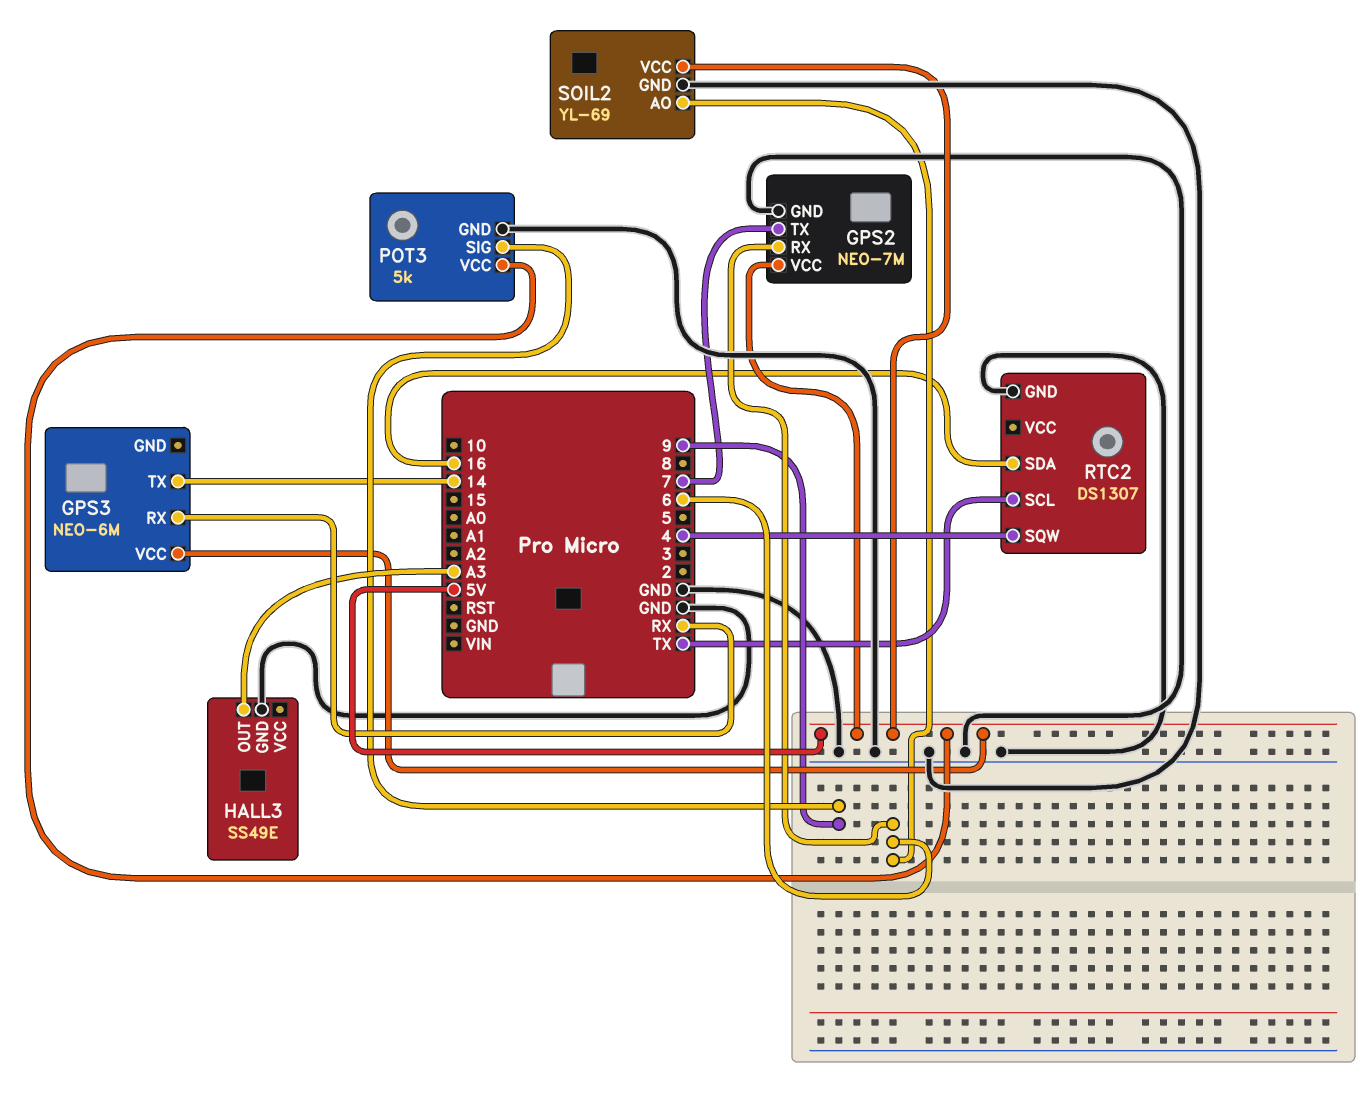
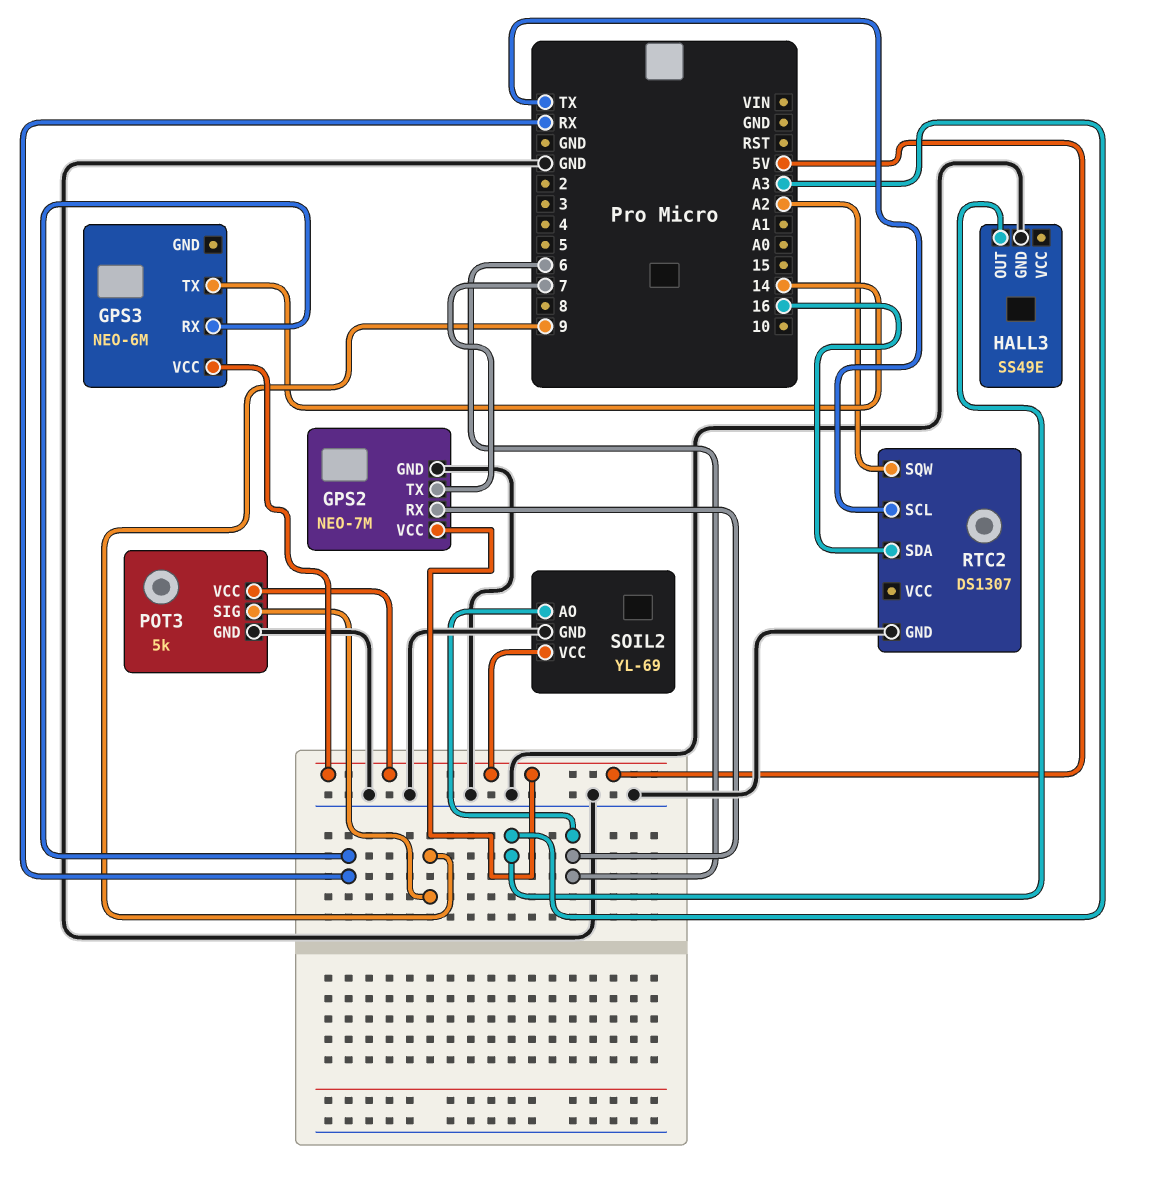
RTC2 pin SQW: 4 -> A2

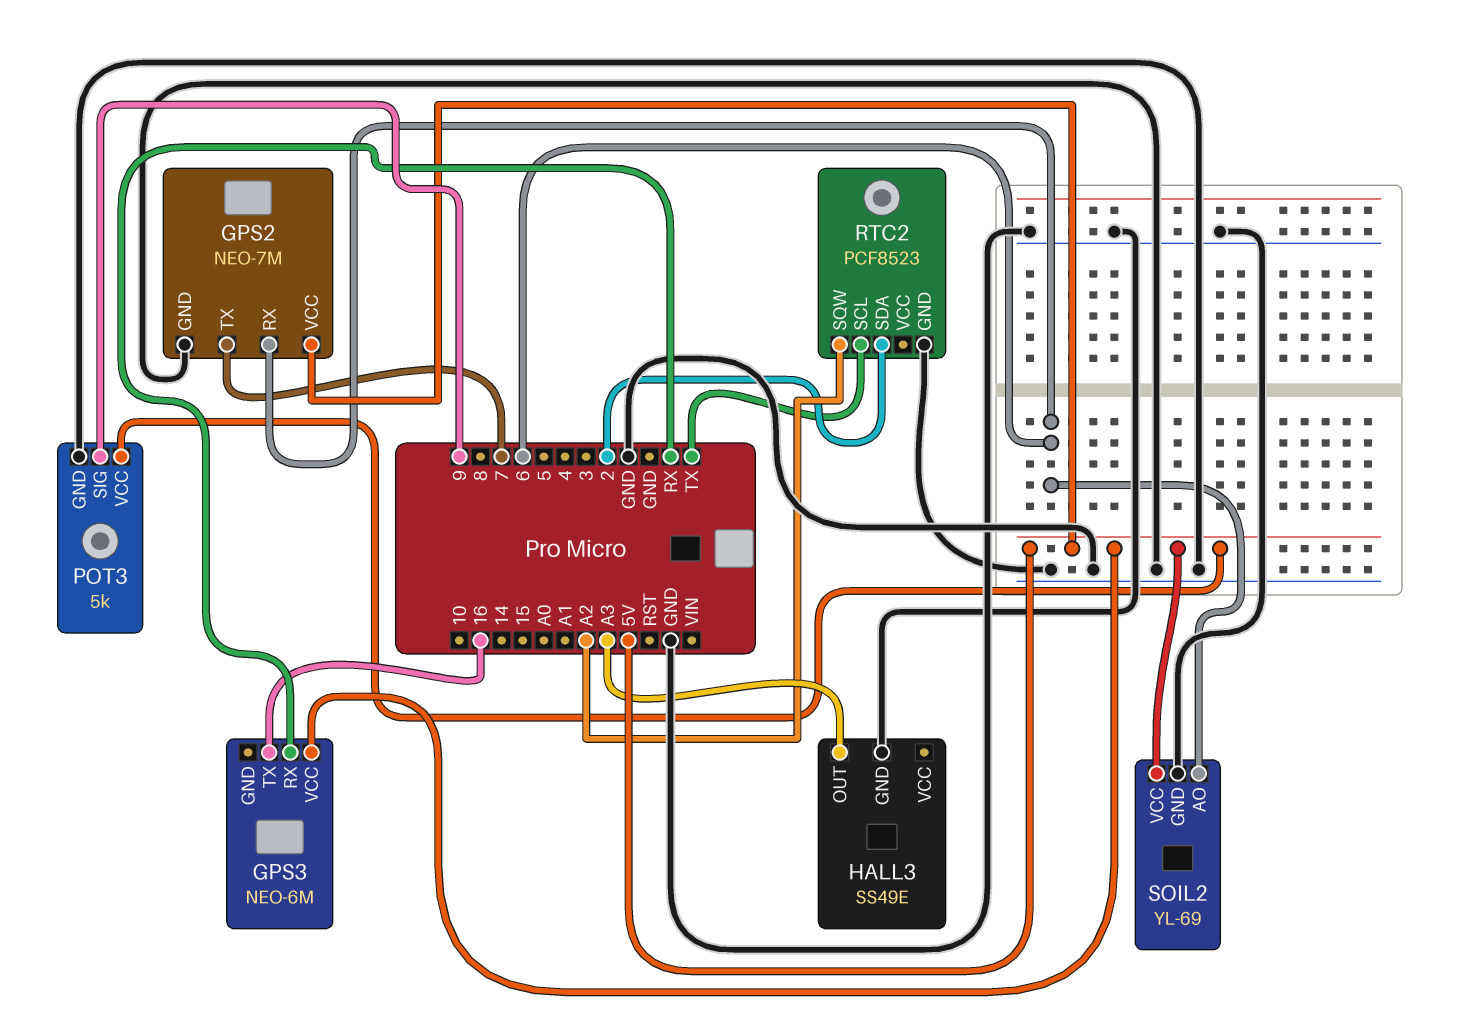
GPS3 pin TX: 14 -> 16
RTC2: DS1307 -> PCF8523
RTC2 pin SDA: 16 -> 2

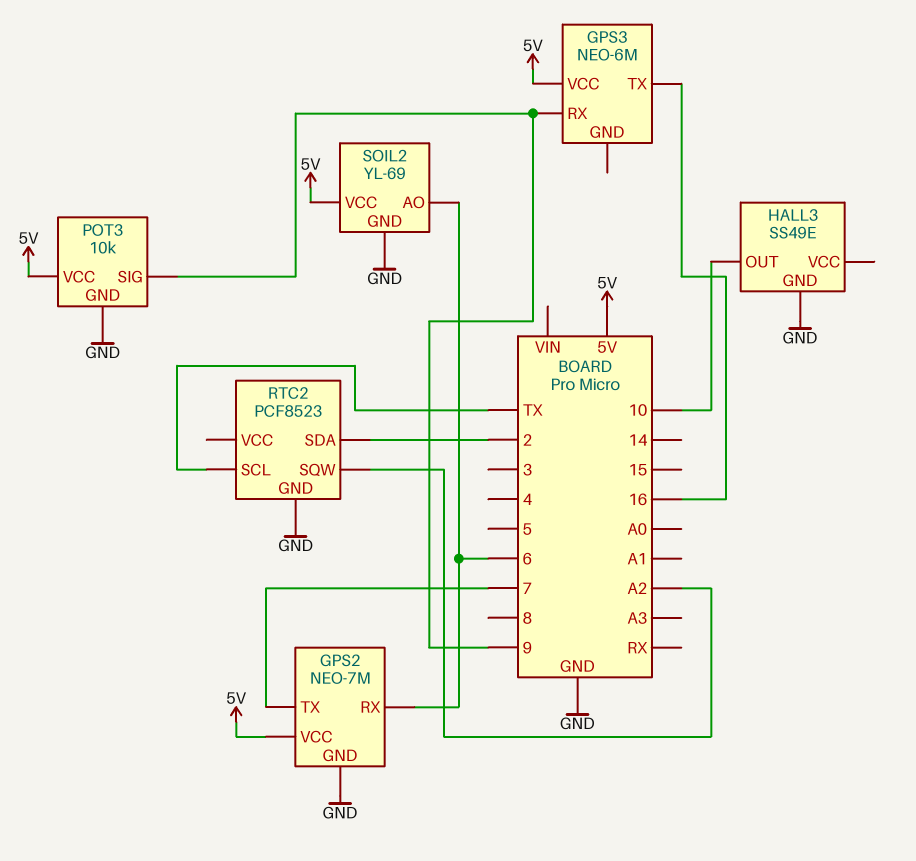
GPS3 pin RX: RX -> 9
HALL3 pin OUT: A3 -> 10
POT3: 5k -> 10k

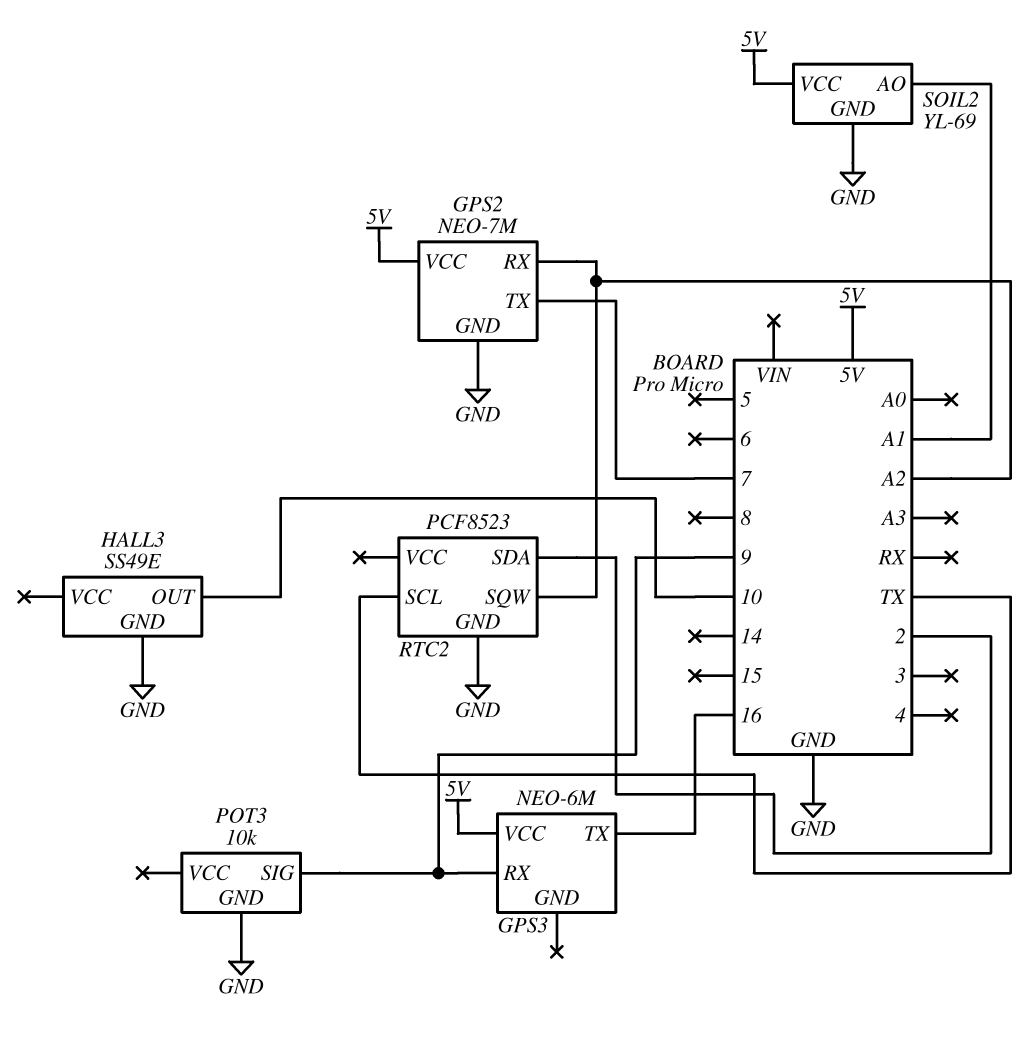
GPS2 pin RX: 6 -> A2
POT3 pin VCC: 5V -> none
SOIL2 pin AO: 6 -> A1

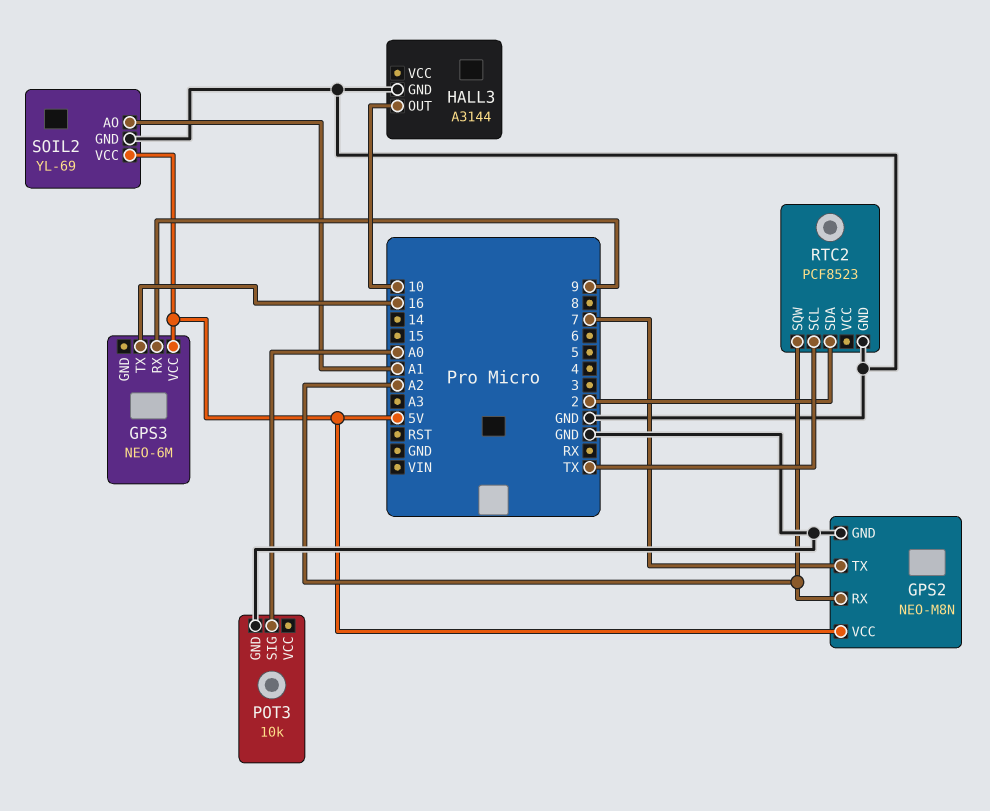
GPS2: NEO-7M -> NEO-M8N
HALL3: SS49E -> A3144
POT3 pin SIG: 9 -> A0

